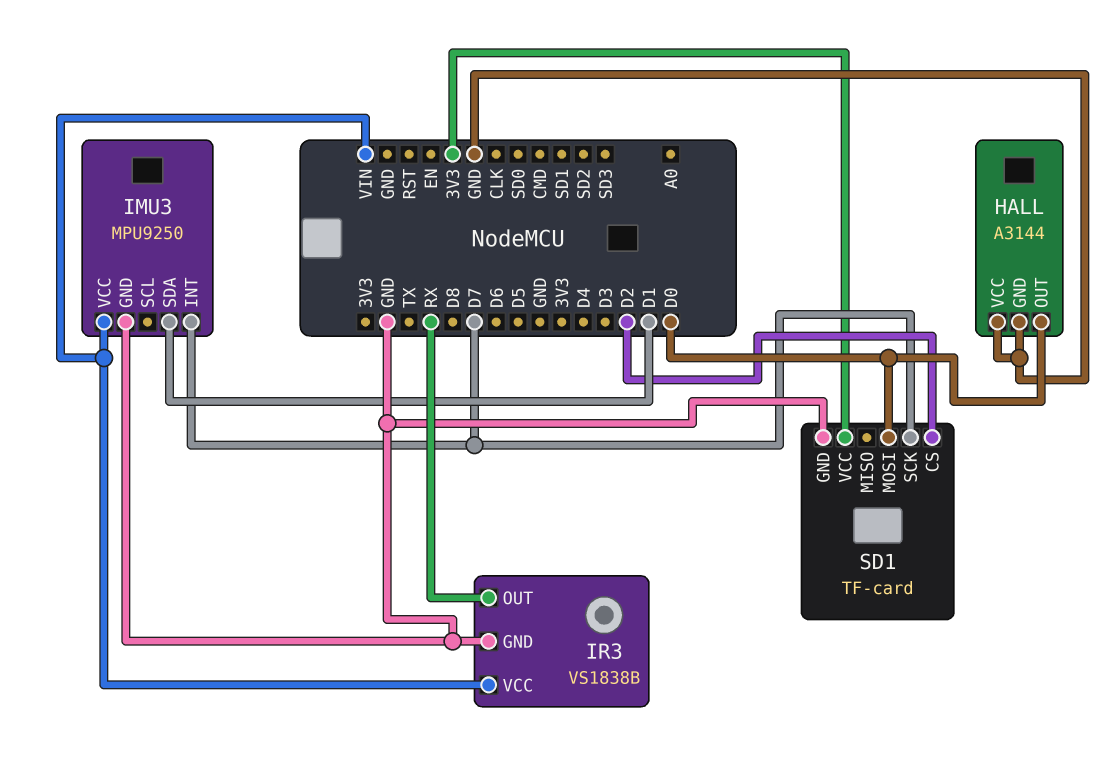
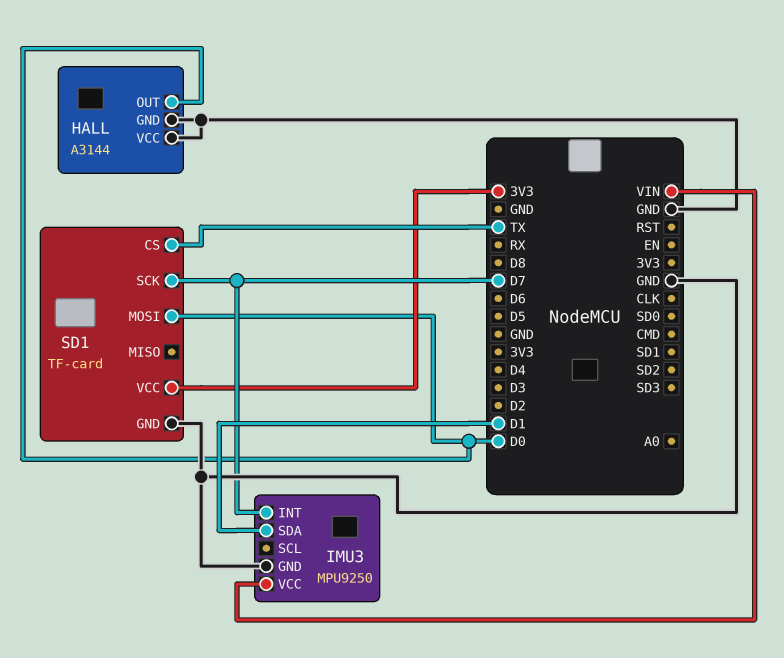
IR3: VS1838B -> none
IR3 pin GND: GND -> none
IR3 pin OUT: RX -> none
IR3 pin VCC: VIN -> none
SD1 pin CS: D2 -> TX

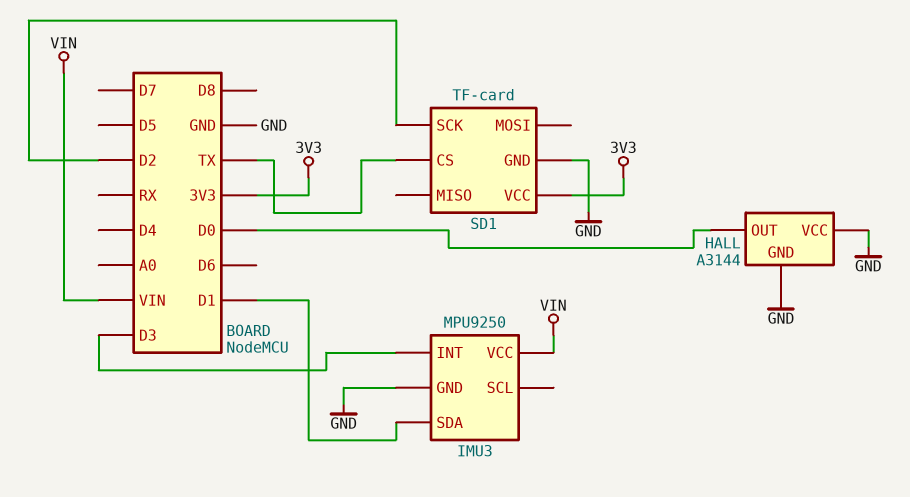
IMU3 pin INT: D7 -> D3
SD1 pin MOSI: D0 -> none
SD1 pin SCK: D7 -> D2

